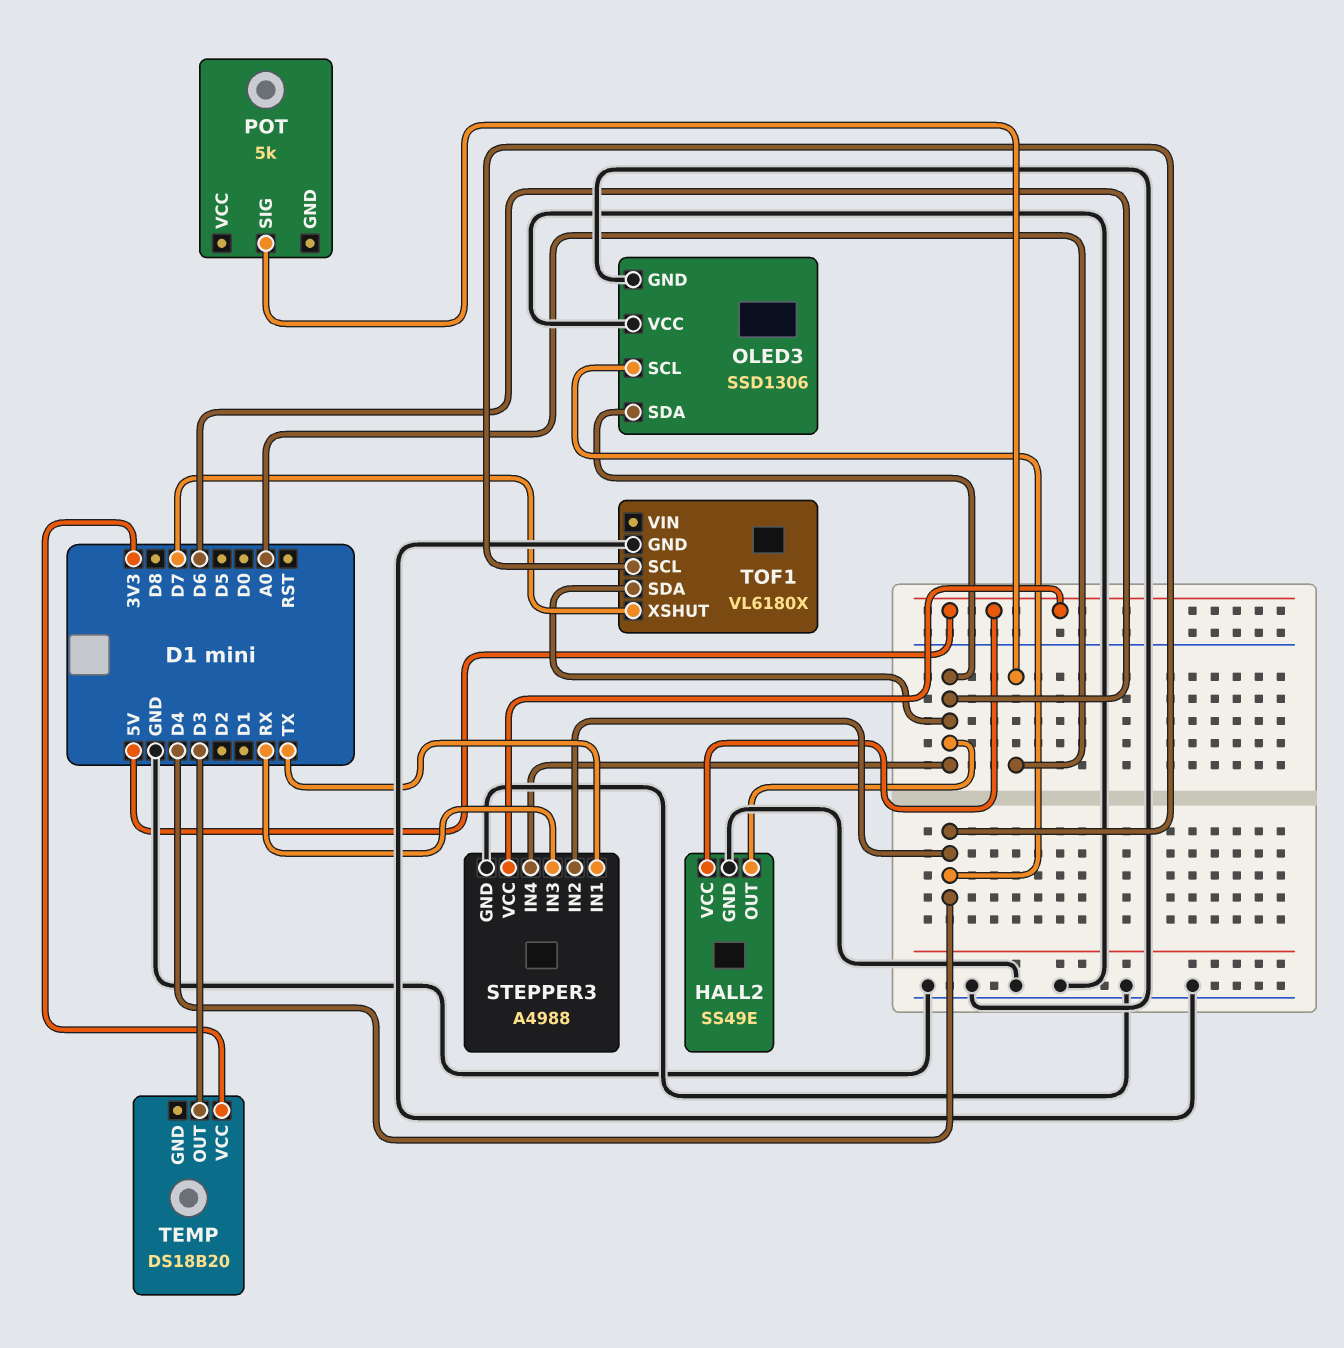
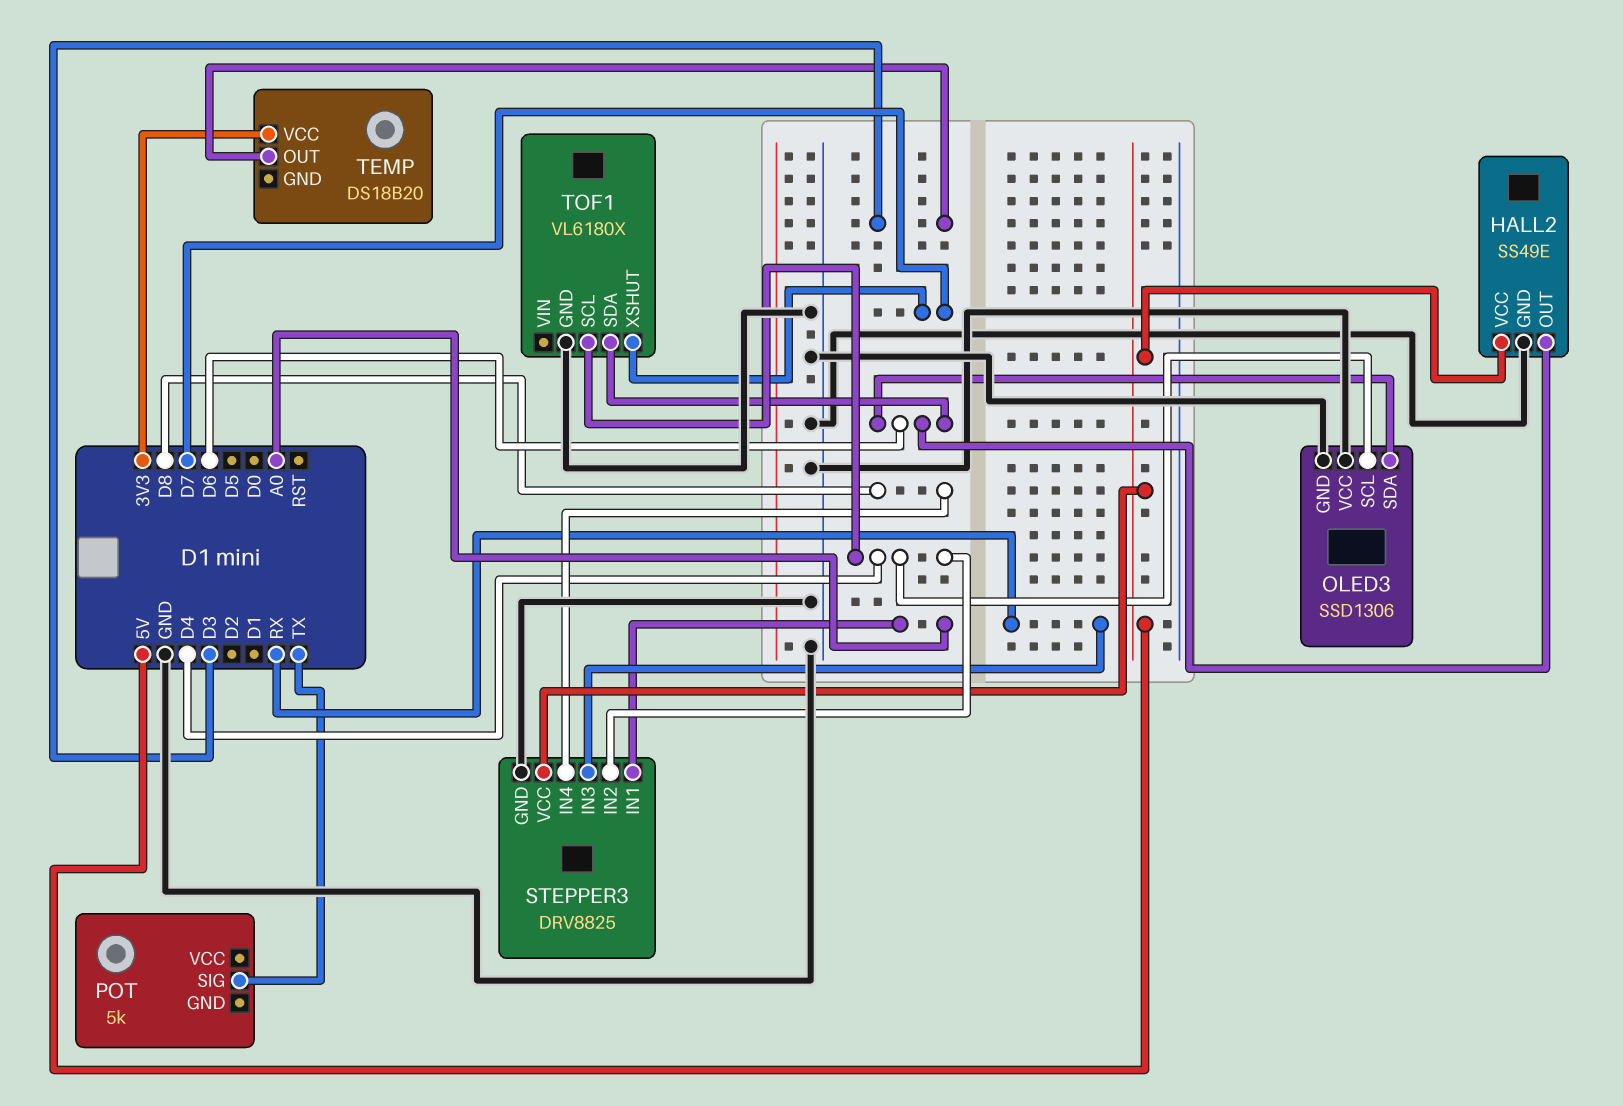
POT pin SIG: A0 -> TX
STEPPER3: A4988 -> DRV8825
STEPPER3 pin IN1: TX -> A0
STEPPER3 pin IN4: D6 -> D8

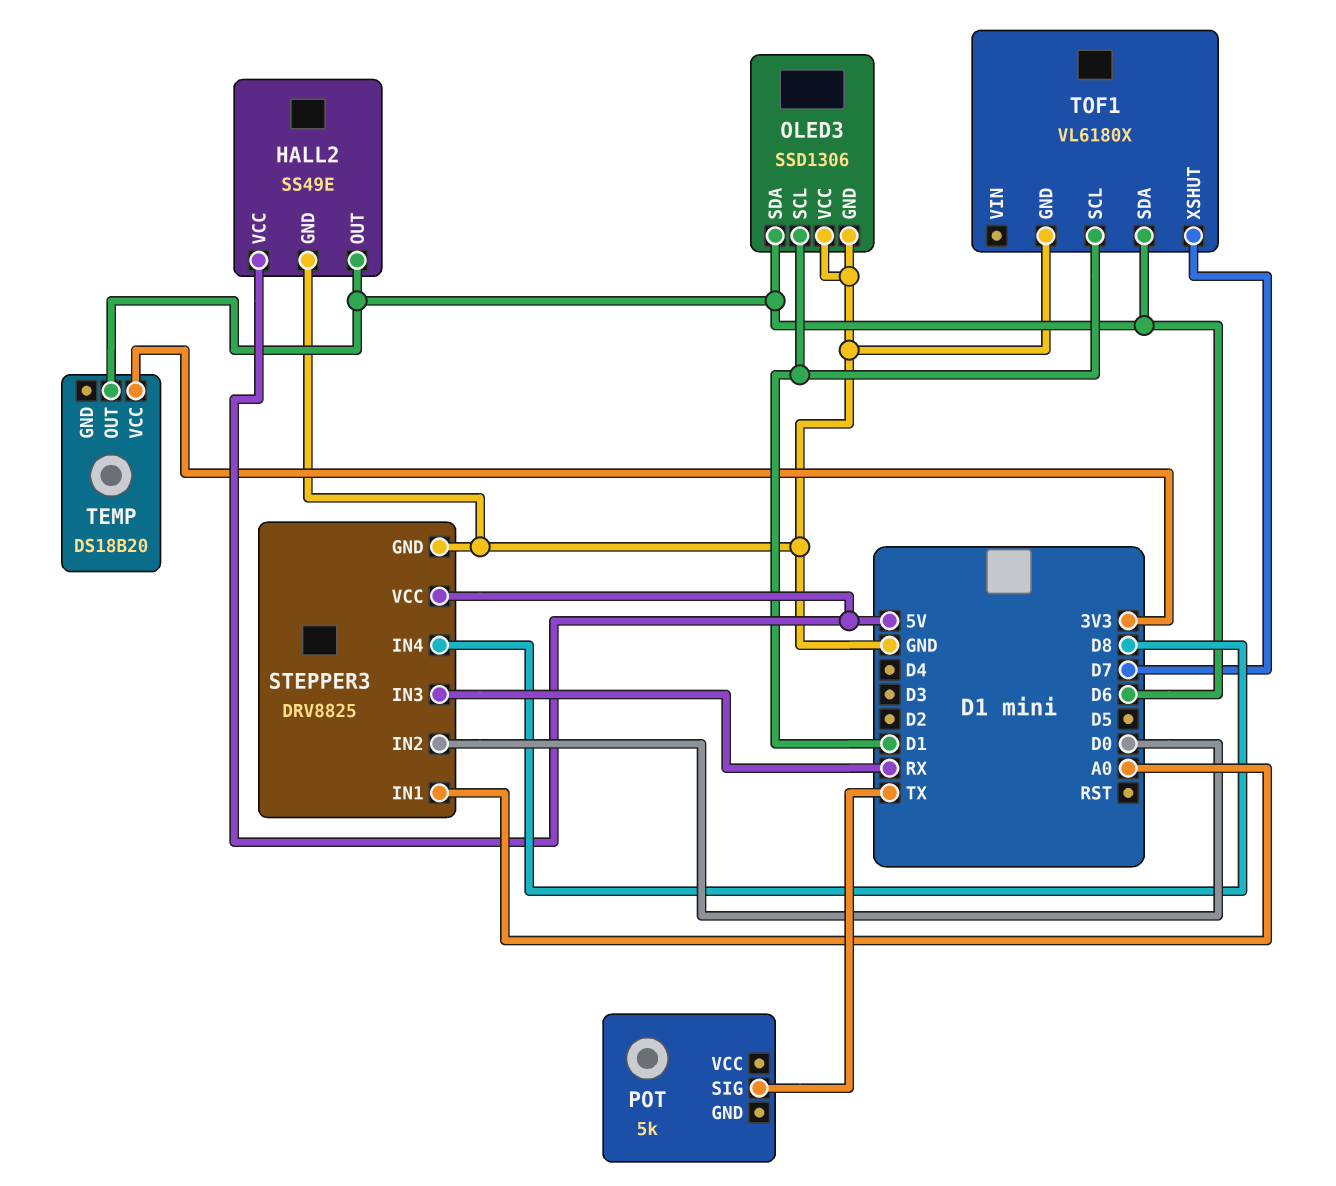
OLED3 pin SCL: D4 -> D1
STEPPER3 pin IN2: D4 -> D0
TEMP pin OUT: D3 -> D6
TOF1 pin SCL: D4 -> D1

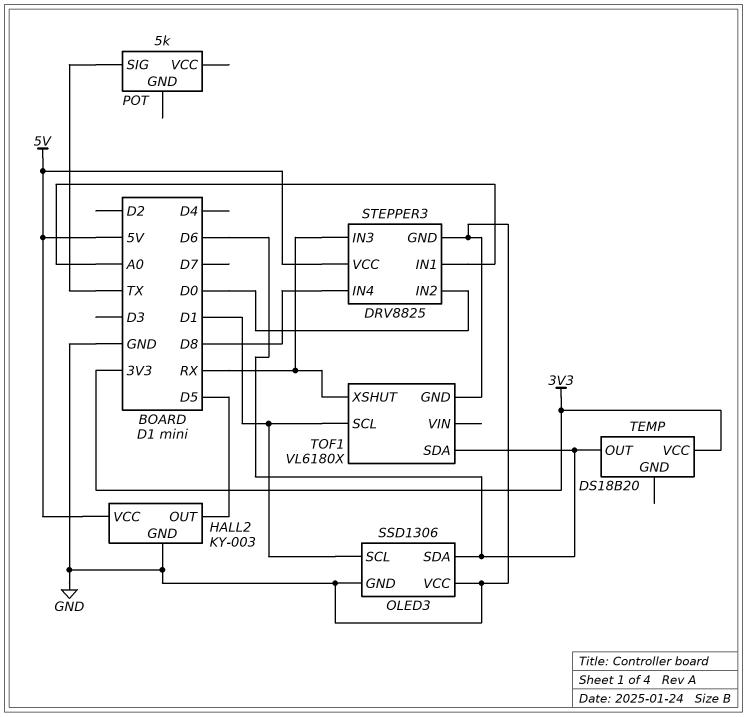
HALL2: SS49E -> KY-003
HALL2 pin OUT: D6 -> D5
TOF1 pin XSHUT: D7 -> RX

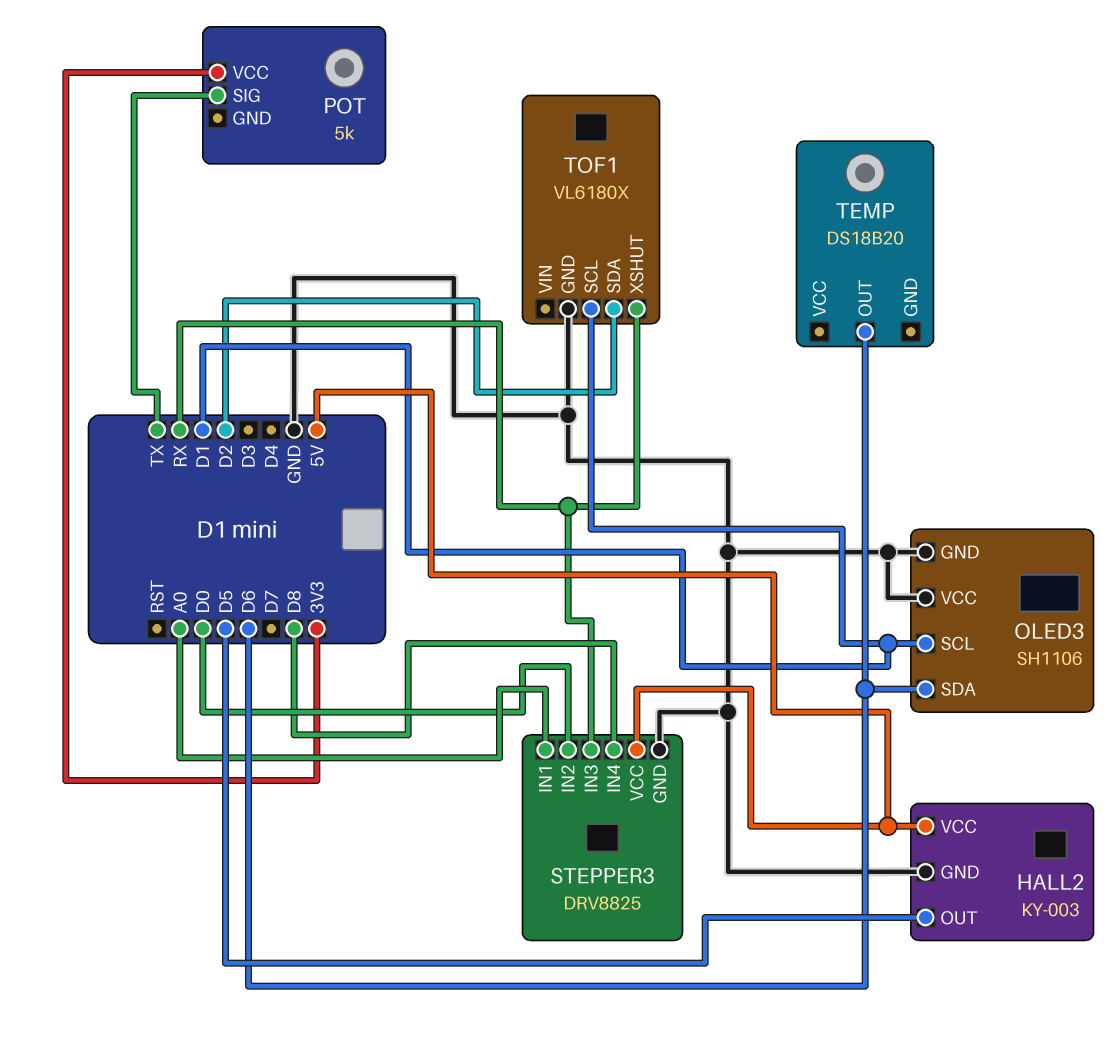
OLED3: SSD1306 -> SH1106
POT pin VCC: none -> 3V3
TEMP pin VCC: 3V3 -> none
TOF1 pin SDA: D6 -> D2

